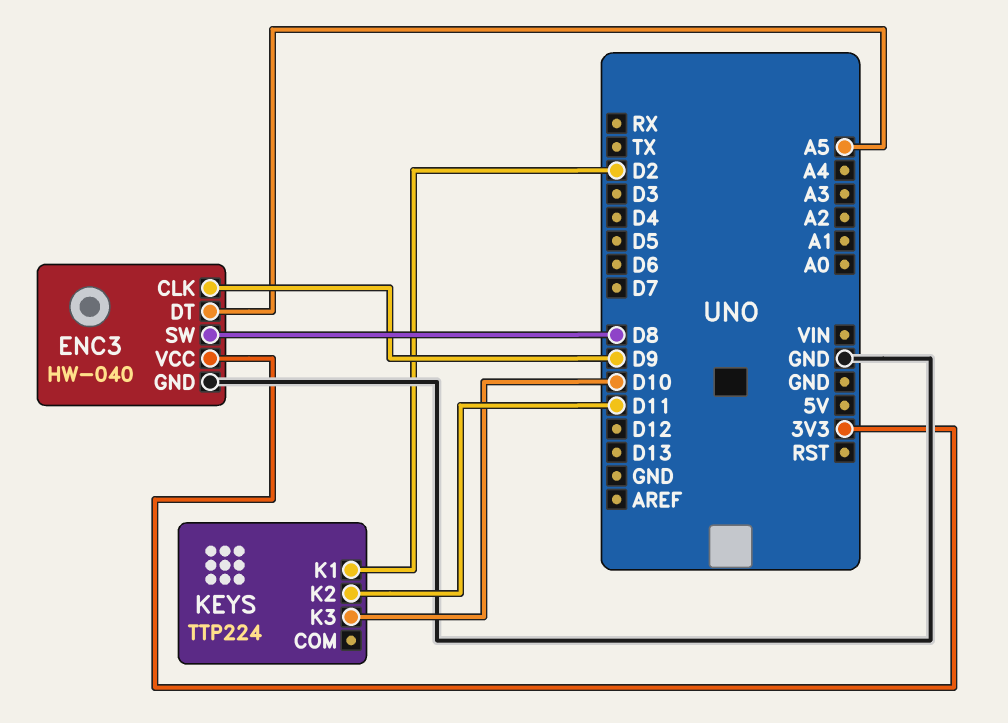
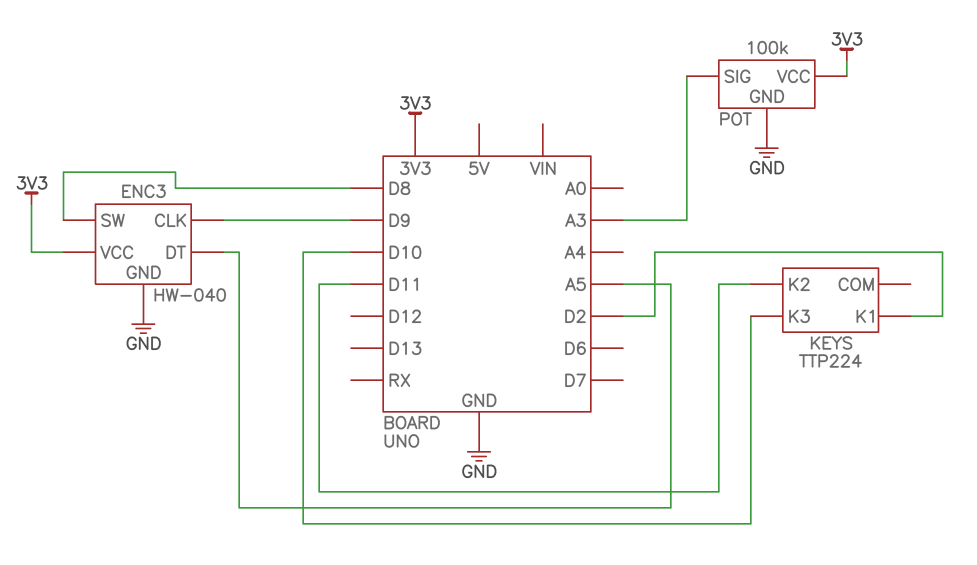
POT: none -> 100k
POT pin GND: none -> GND
POT pin SIG: none -> A3
POT pin VCC: none -> 3V3

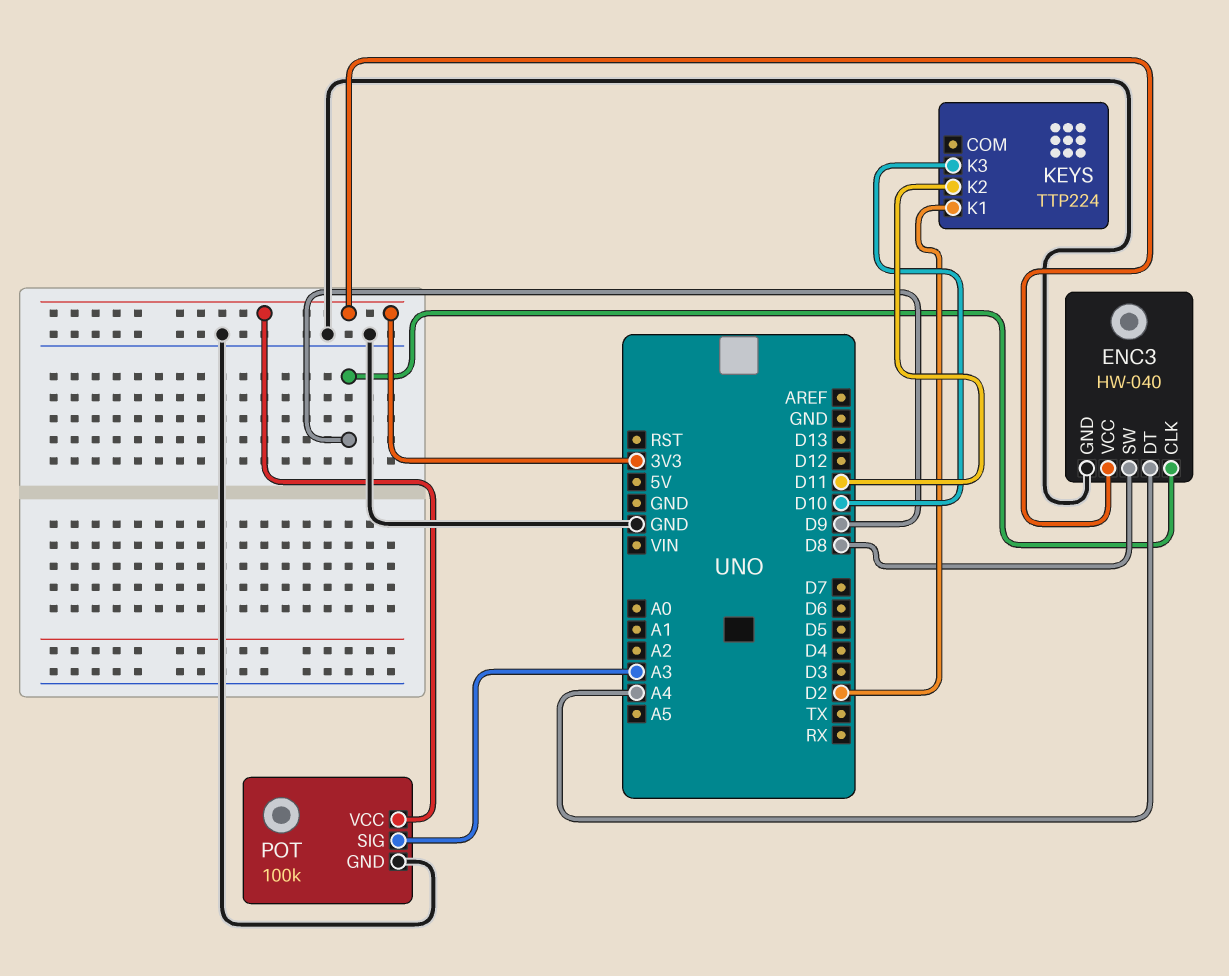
ENC3 pin DT: A5 -> A4

